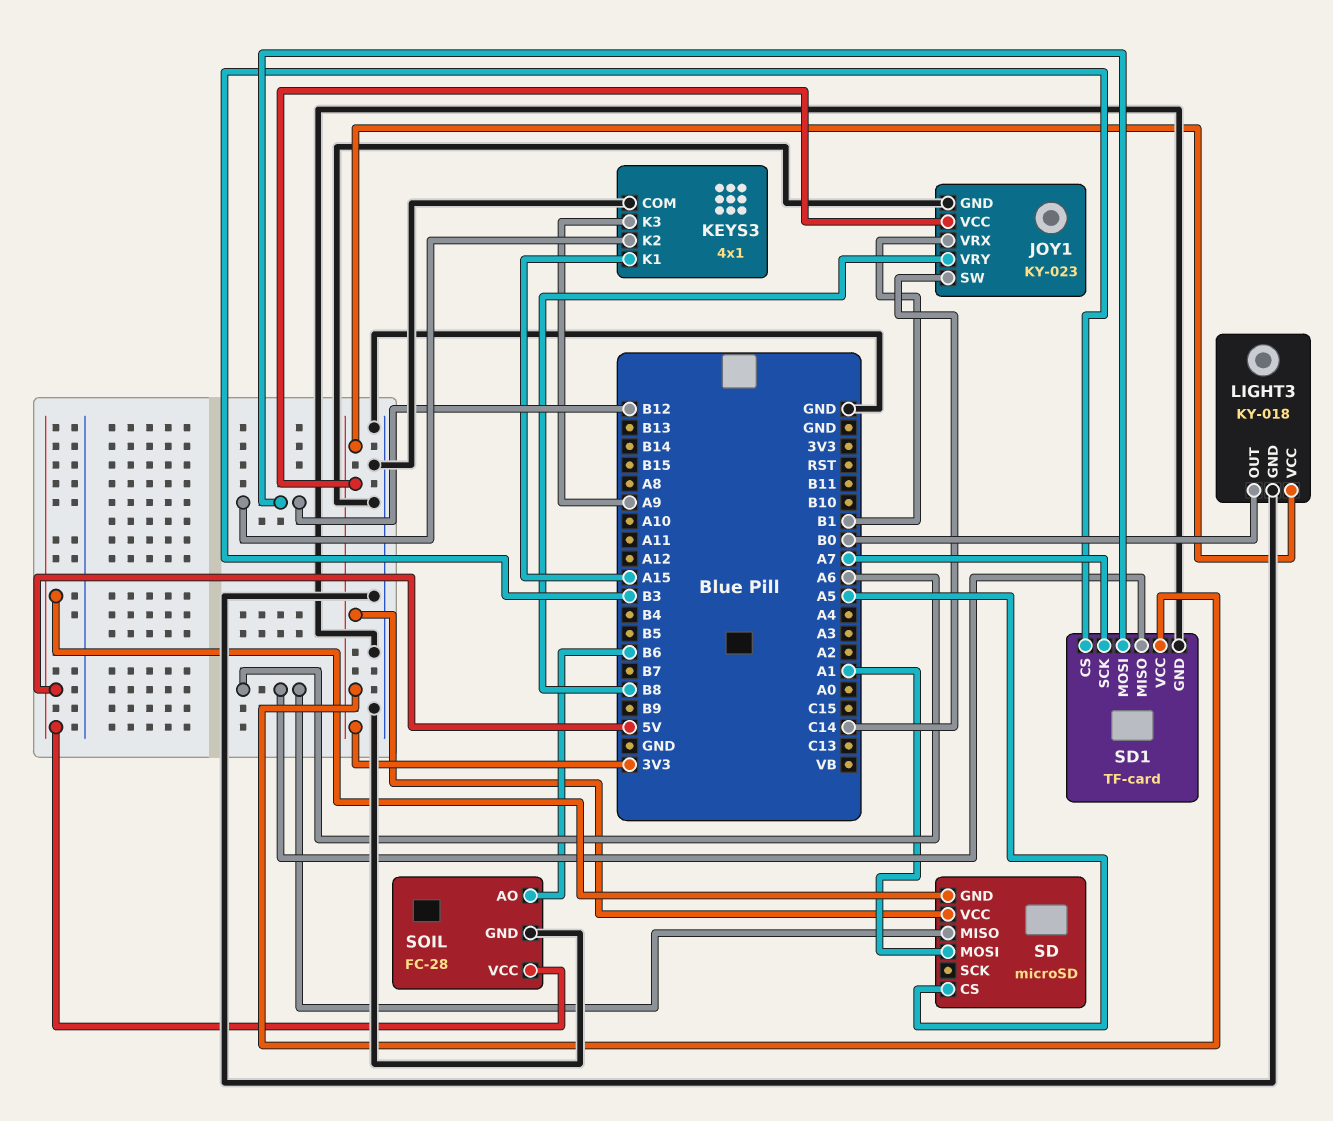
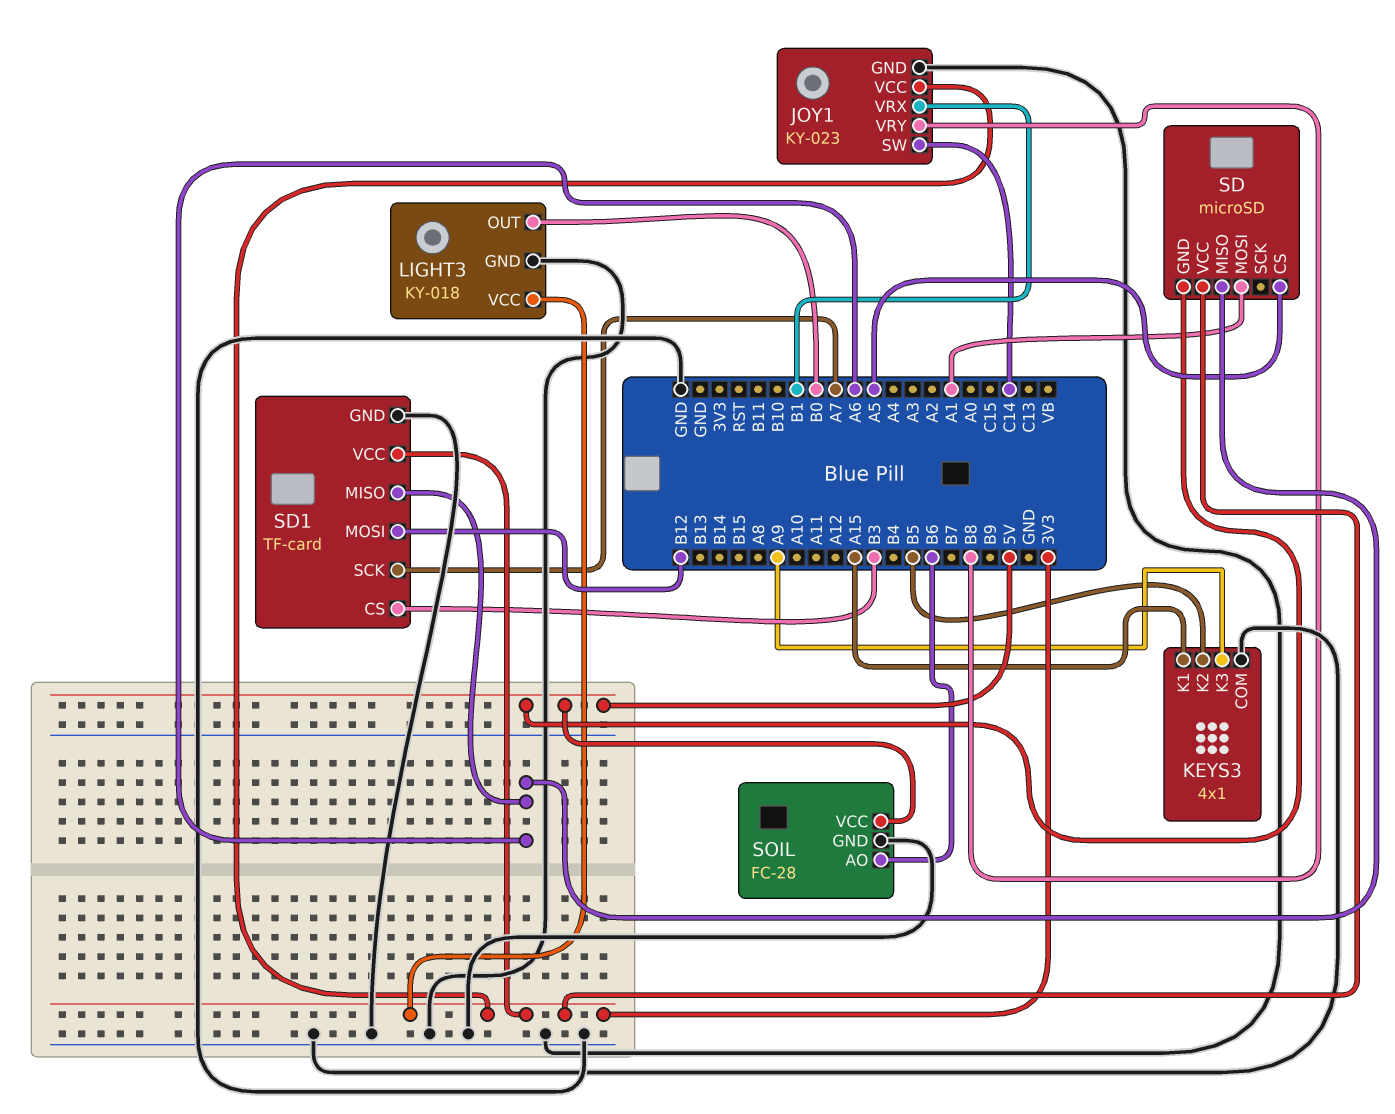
KEYS3 pin K2: B12 -> B5

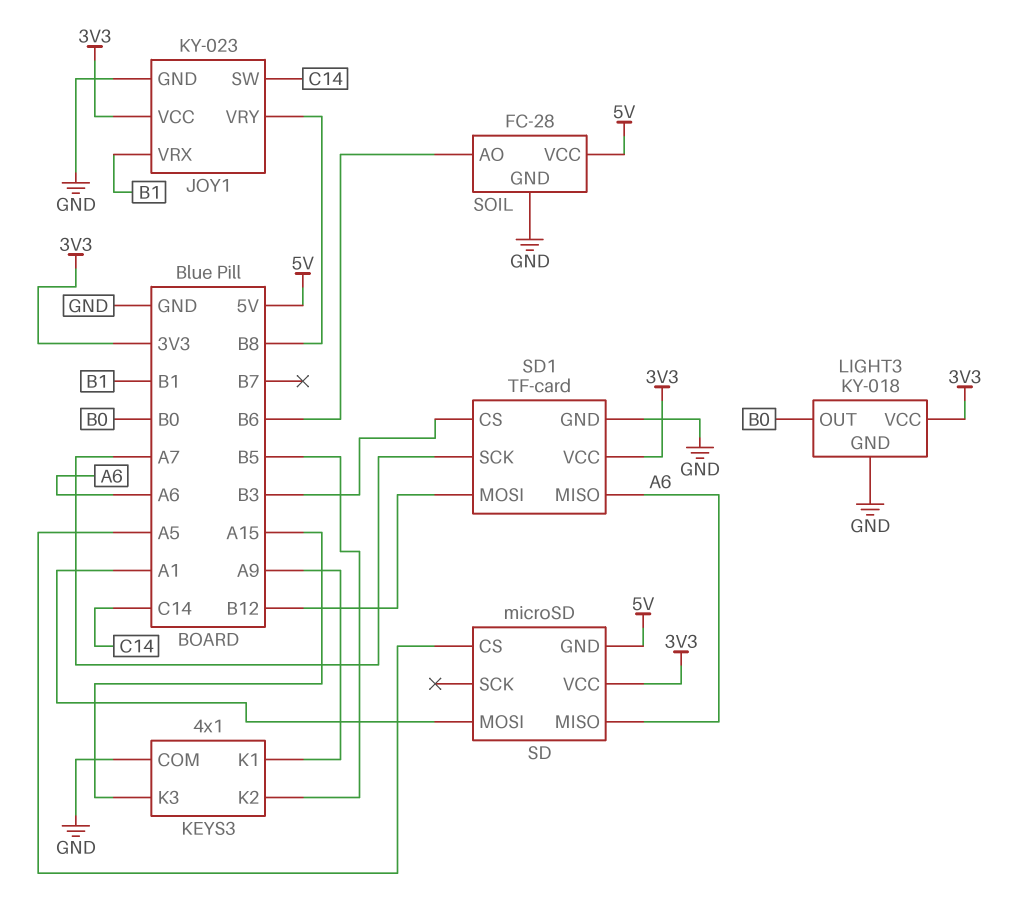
KEYS3 pin K1: A15 -> A9
KEYS3 pin K3: A9 -> A15

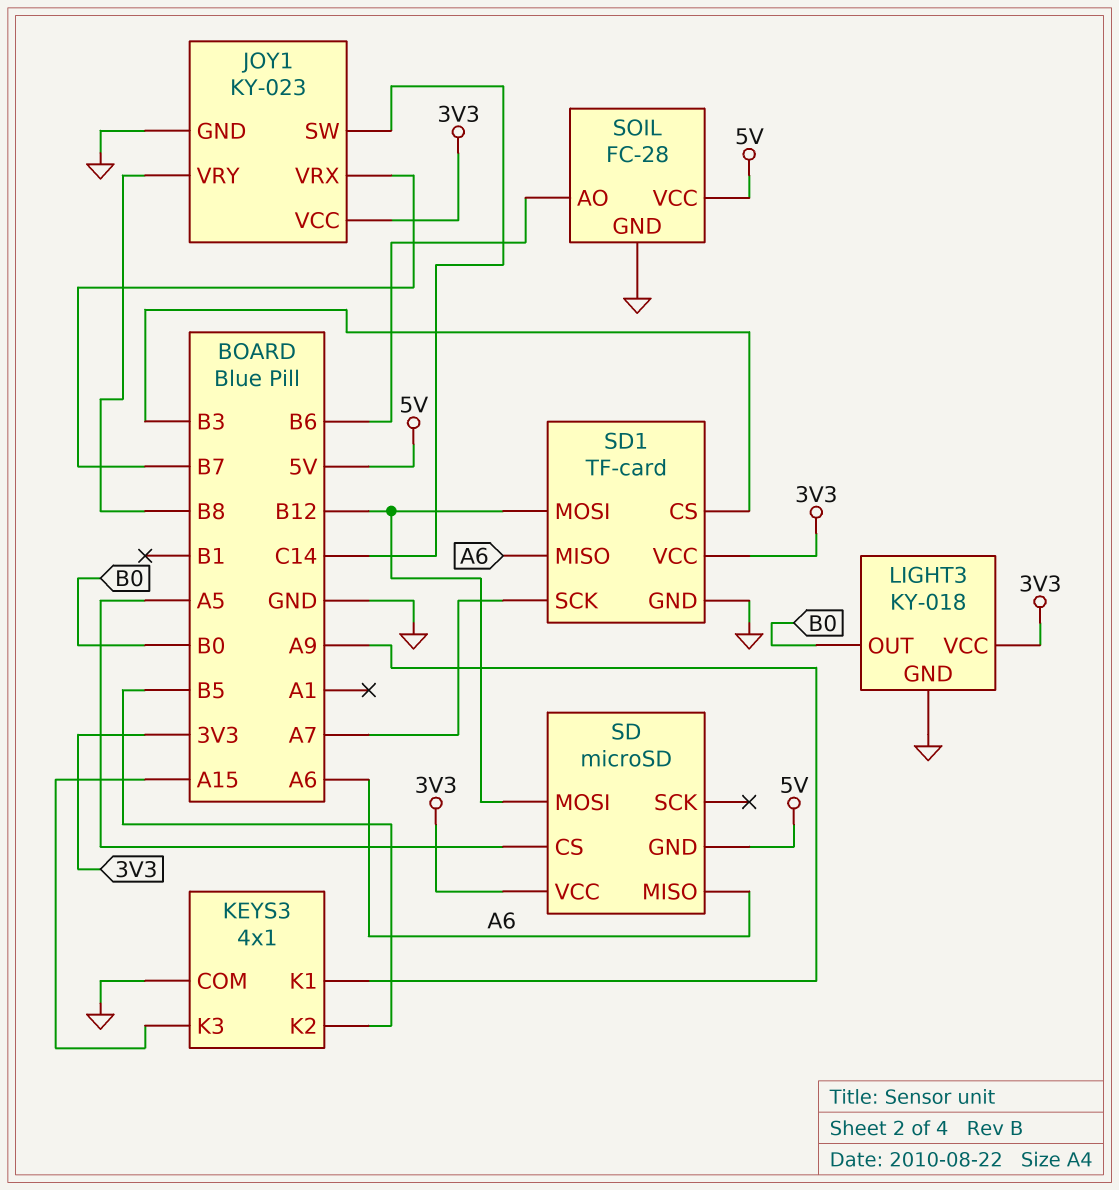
JOY1 pin VRX: B1 -> B7
SD pin MOSI: A1 -> B12

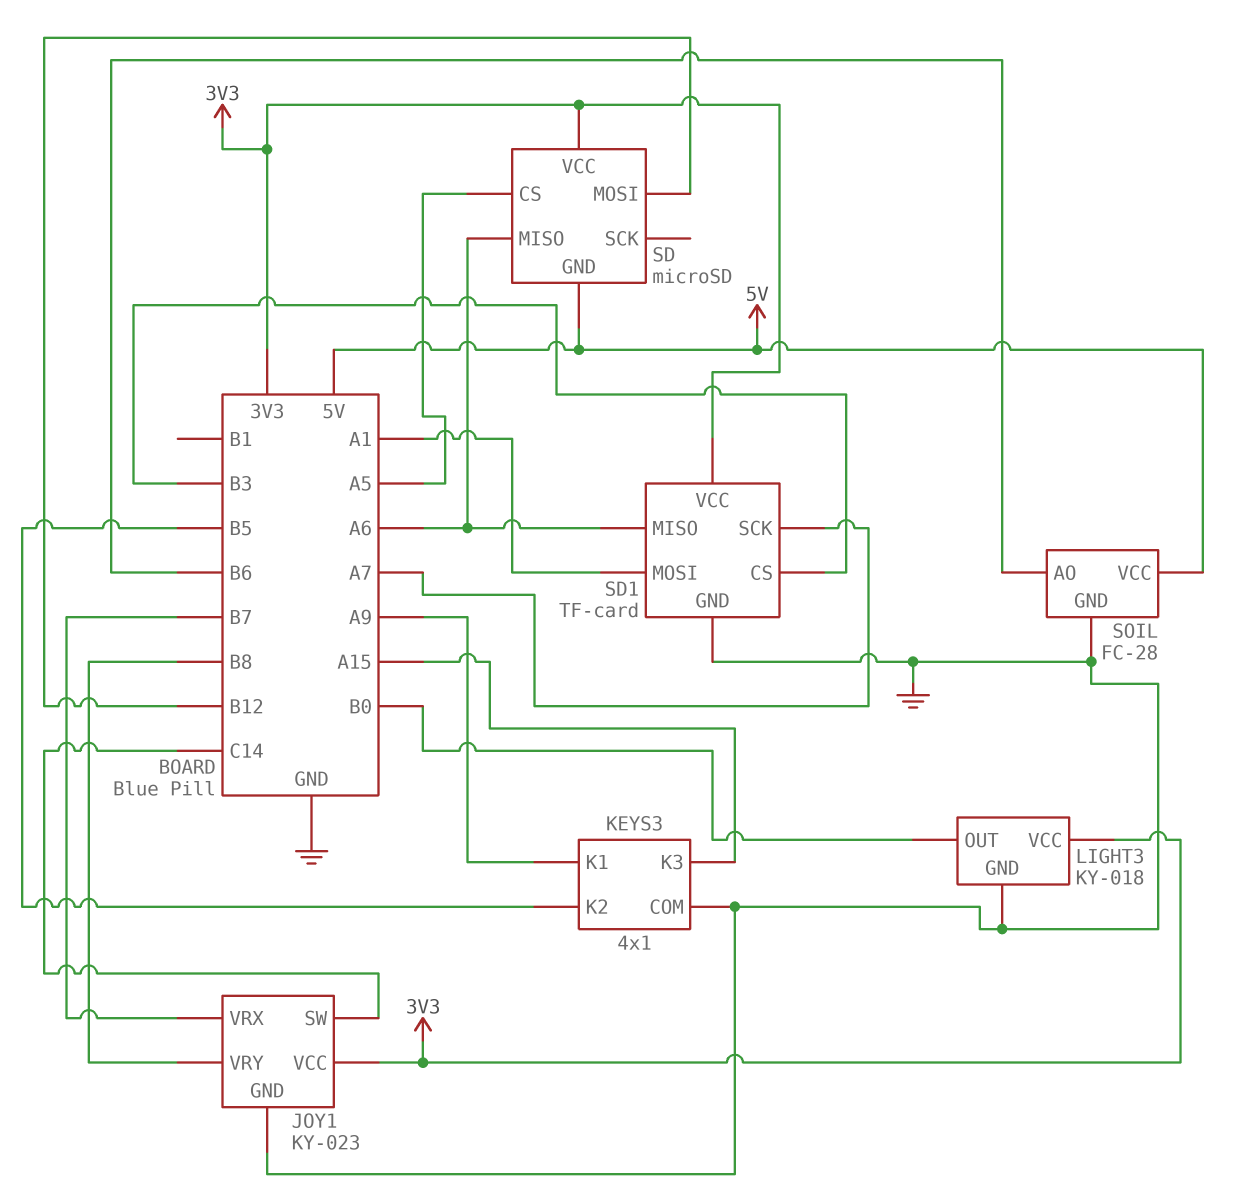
SD1 pin MOSI: B12 -> A1

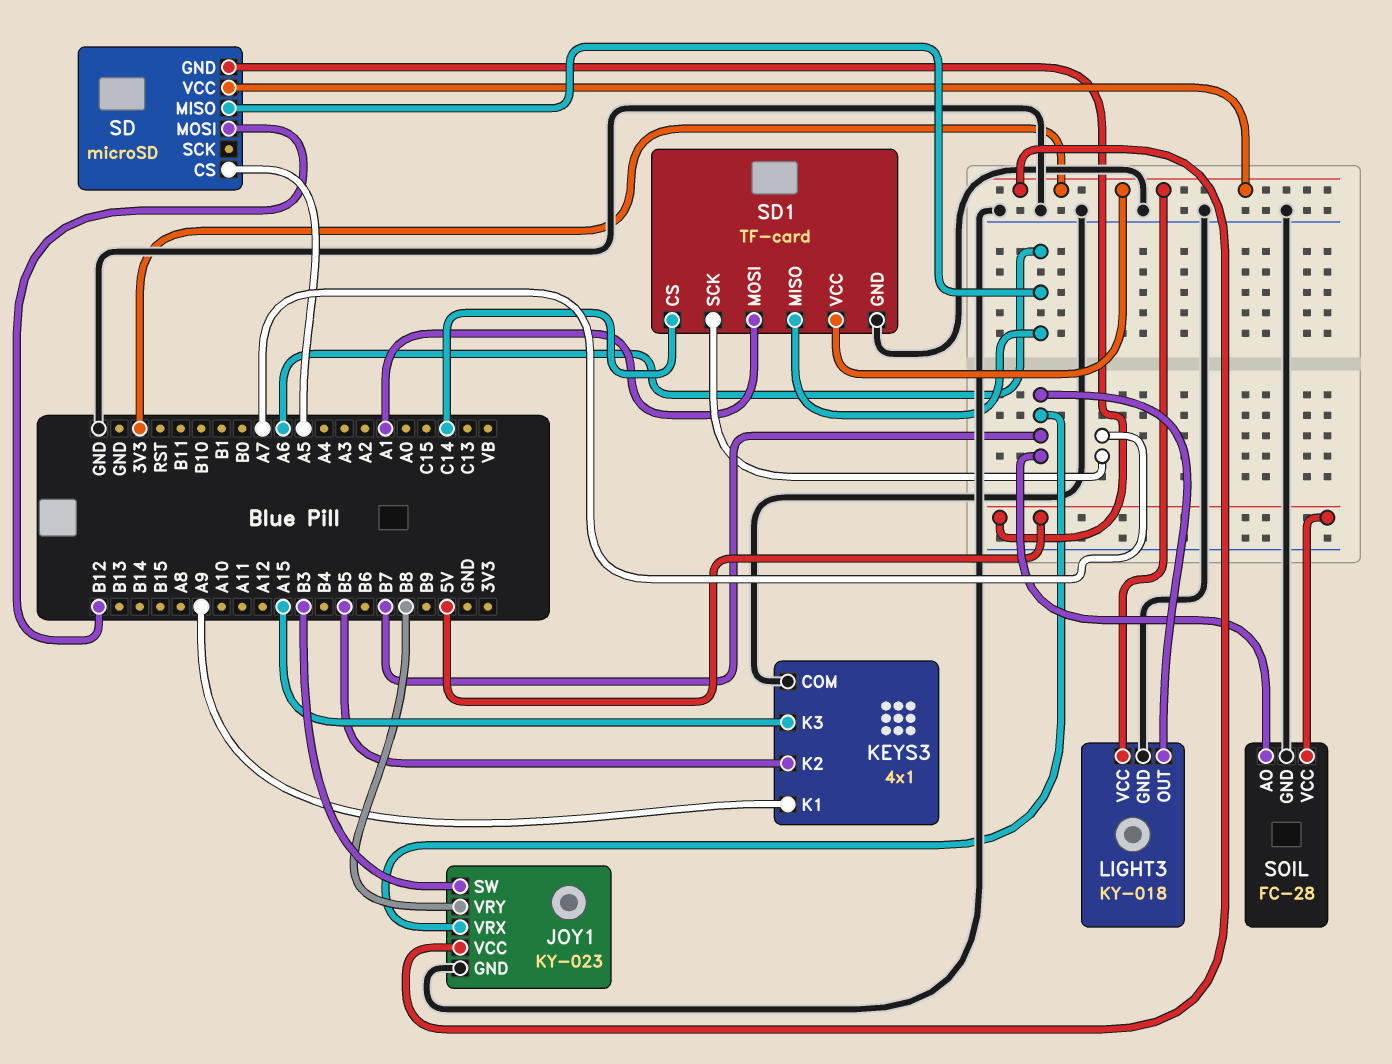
JOY1 pin SW: C14 -> B3
LIGHT3 pin OUT: B0 -> B7
SD1 pin CS: B3 -> C14
SOIL pin AO: B6 -> B7

